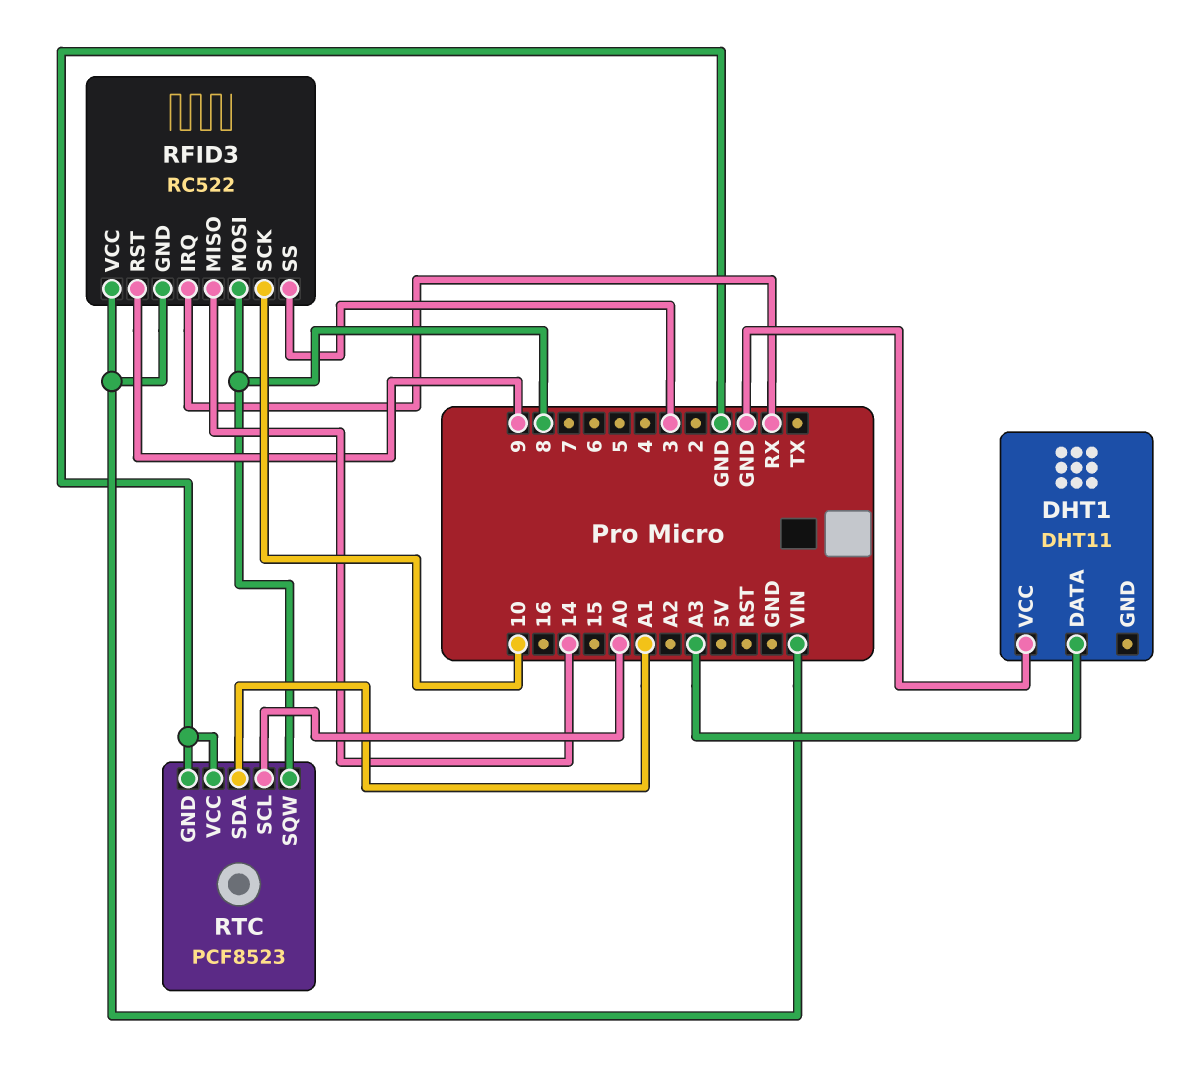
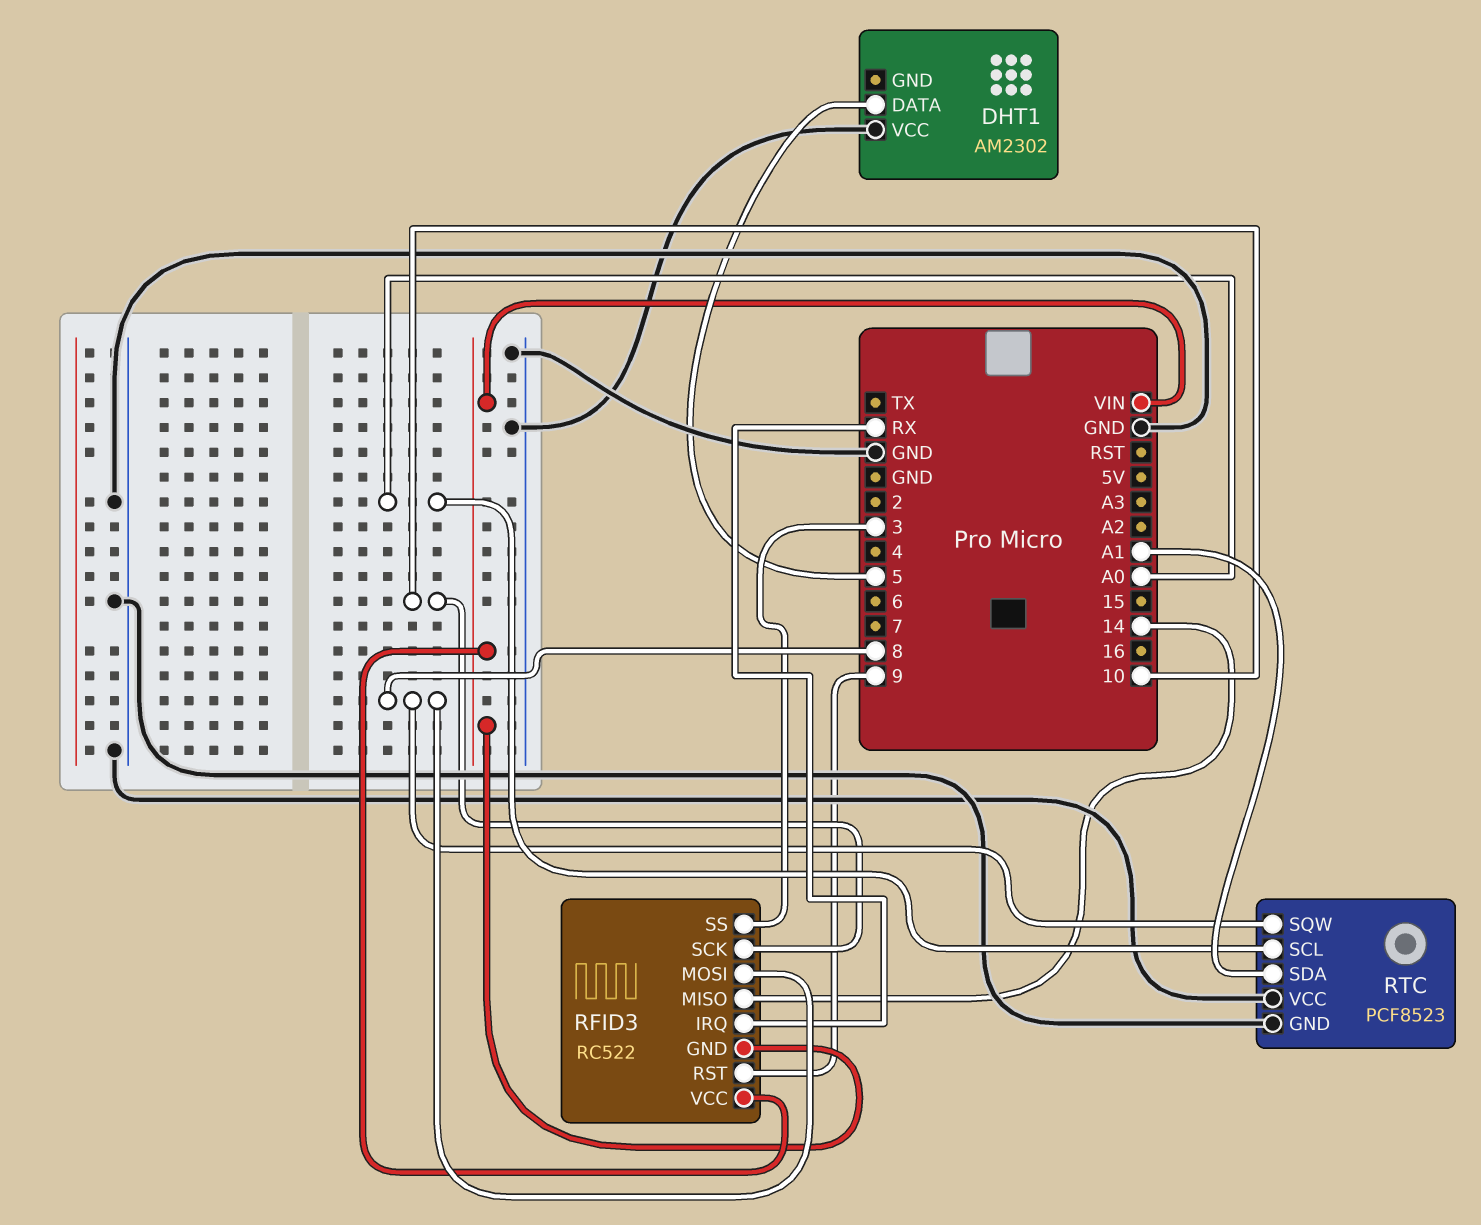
DHT1: DHT11 -> AM2302
DHT1 pin DATA: A3 -> 5

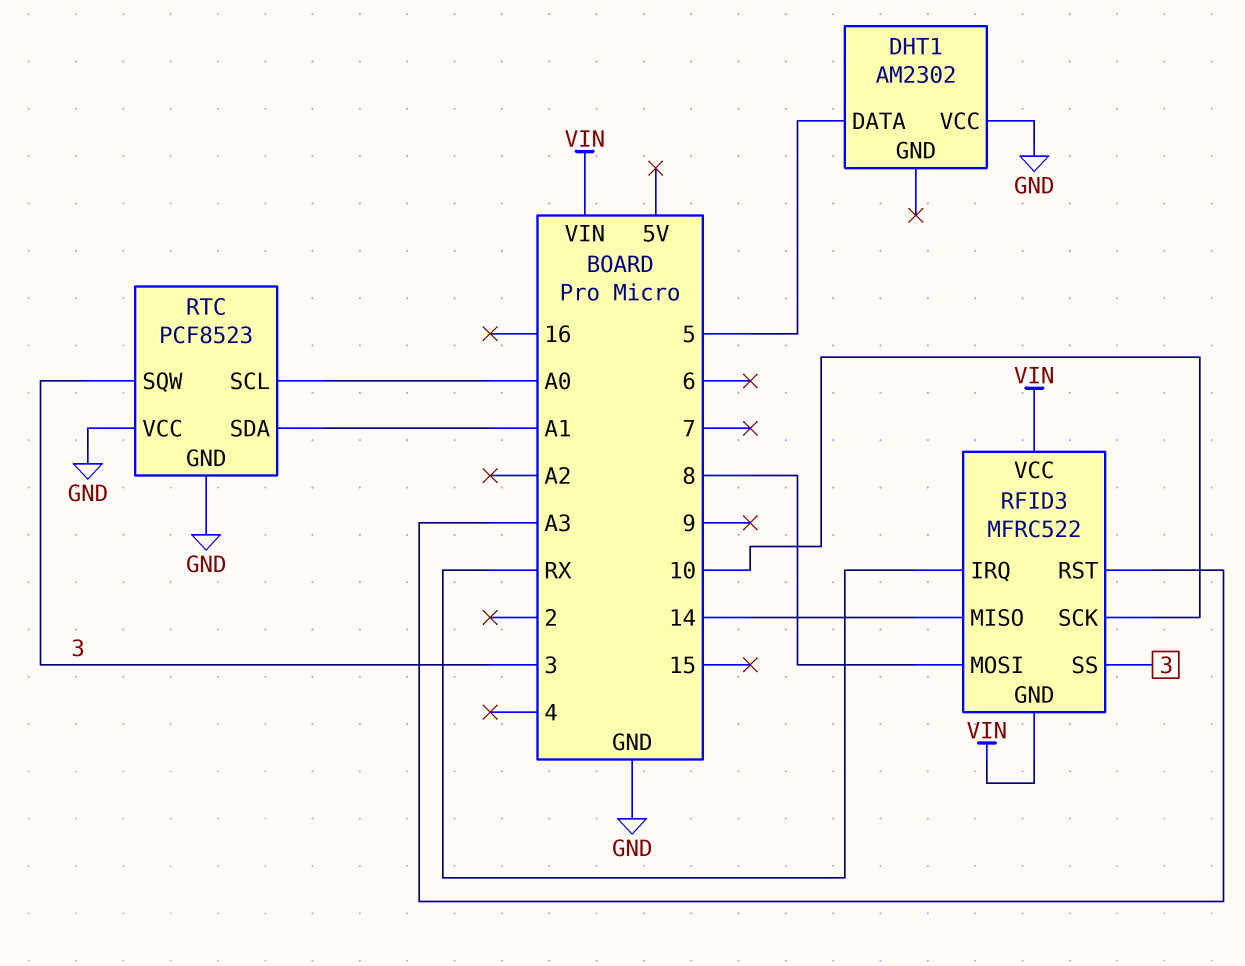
RFID3: RC522 -> MFRC522
RFID3 pin RST: 9 -> A3
RTC pin SQW: 8 -> 3

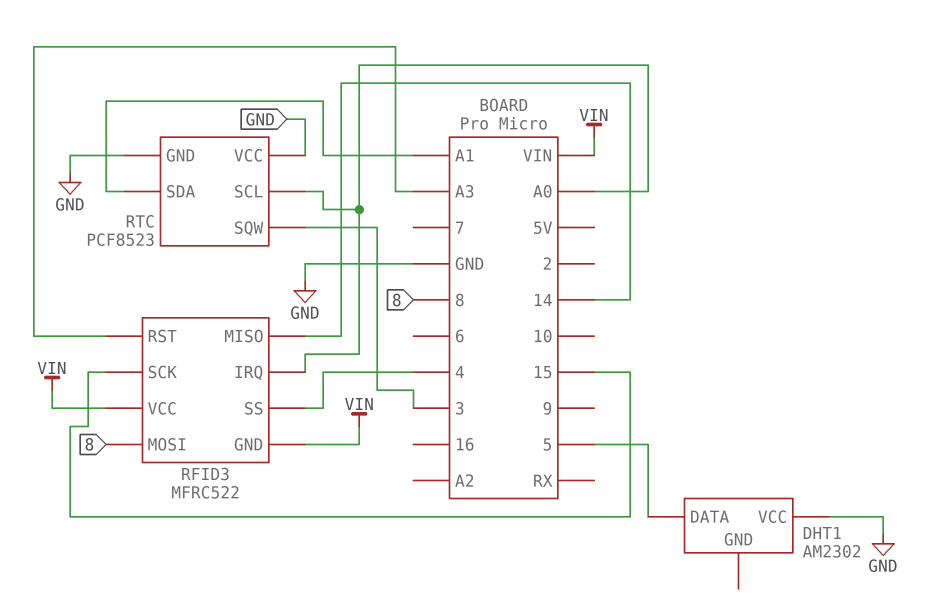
RFID3 pin IRQ: RX -> A0
RFID3 pin SCK: 10 -> 15
RFID3 pin SS: 3 -> 4

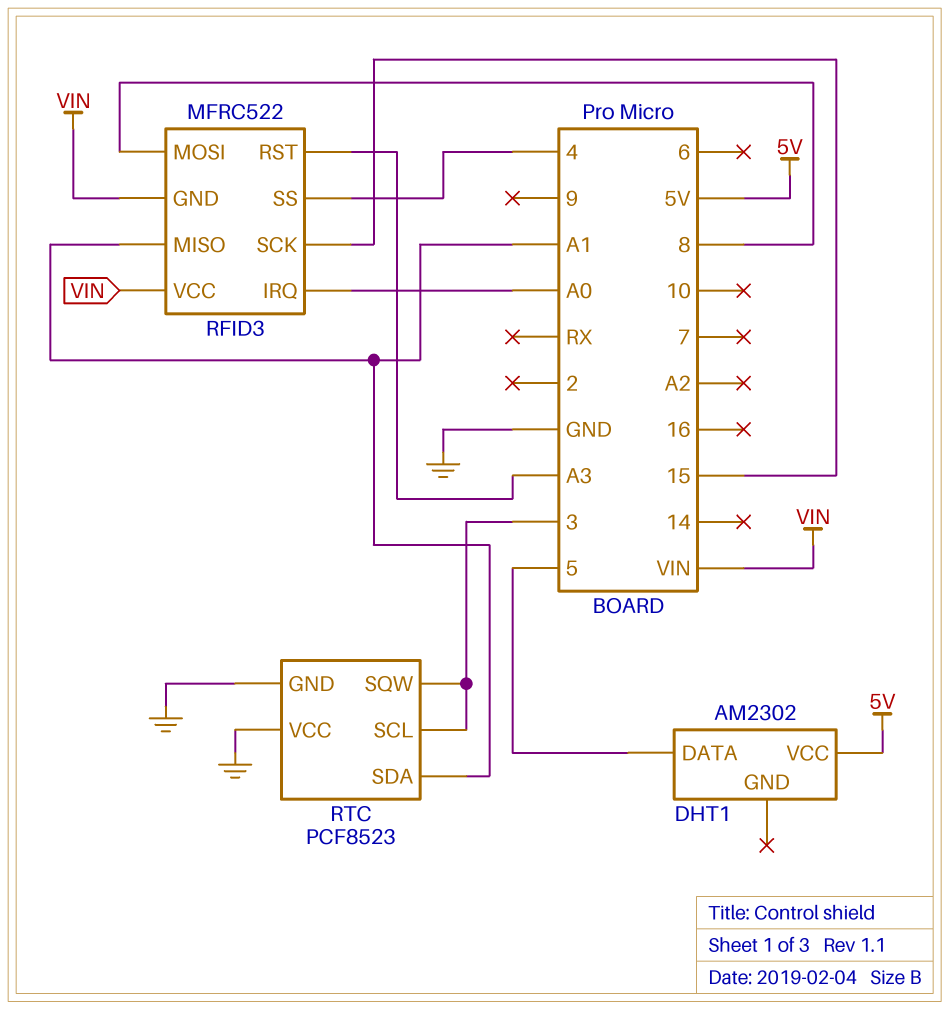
DHT1 pin VCC: GND -> 5V
RFID3 pin MISO: 14 -> A1
RTC pin SCL: A0 -> 3

